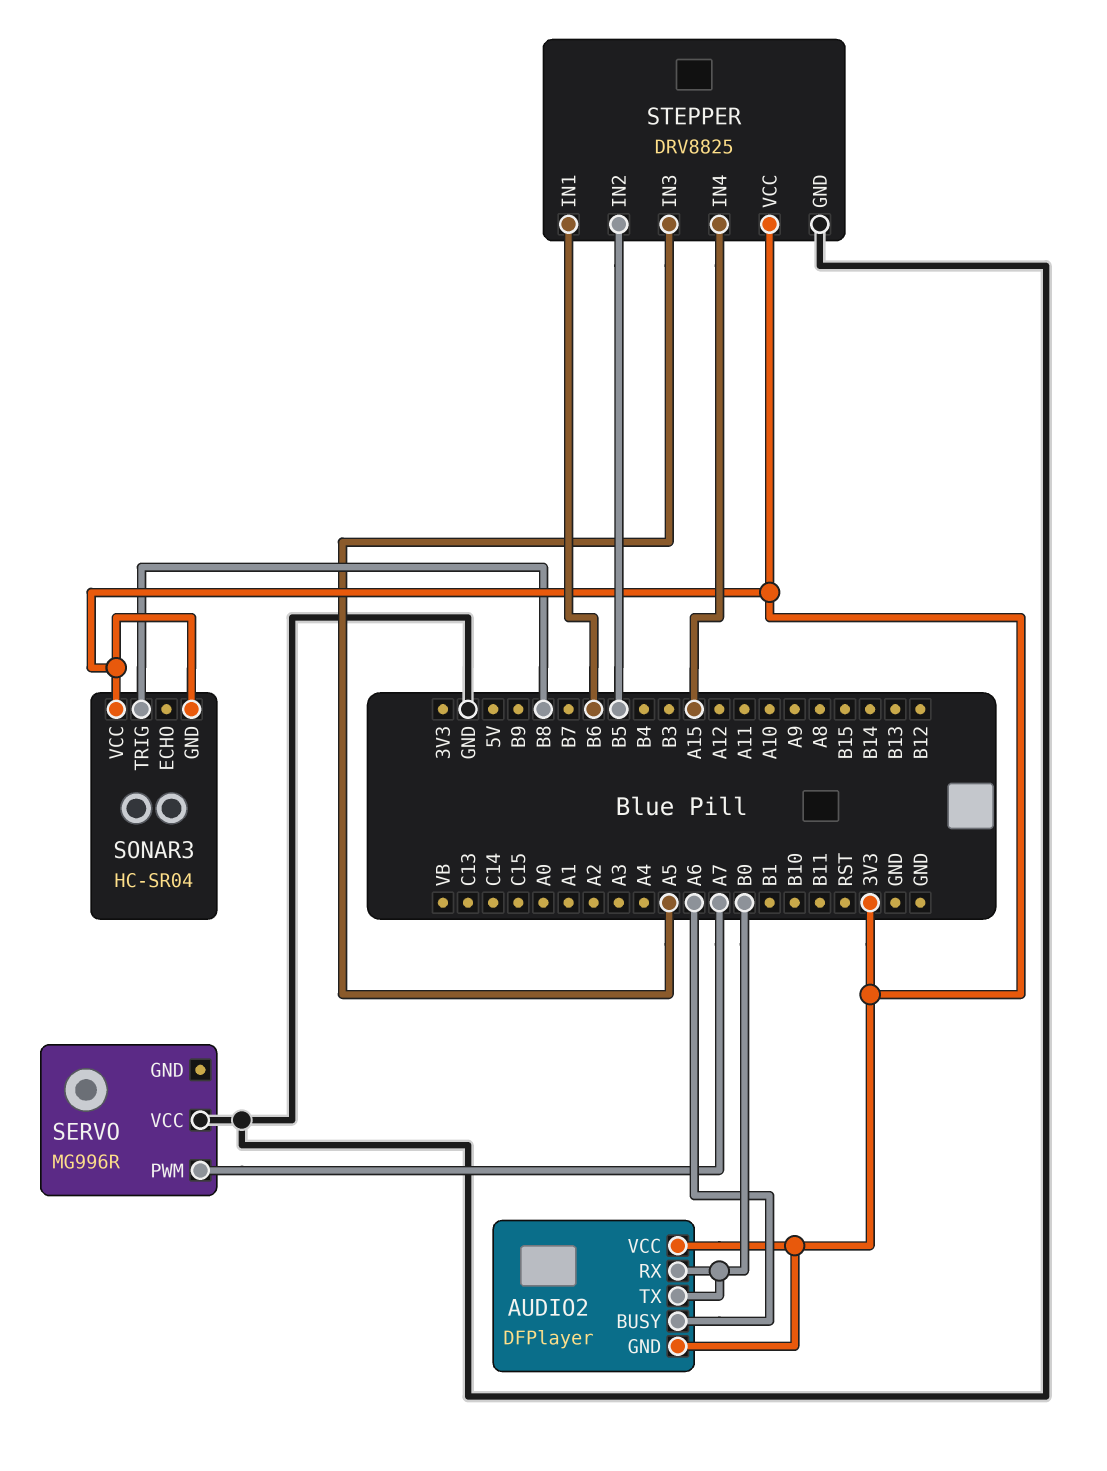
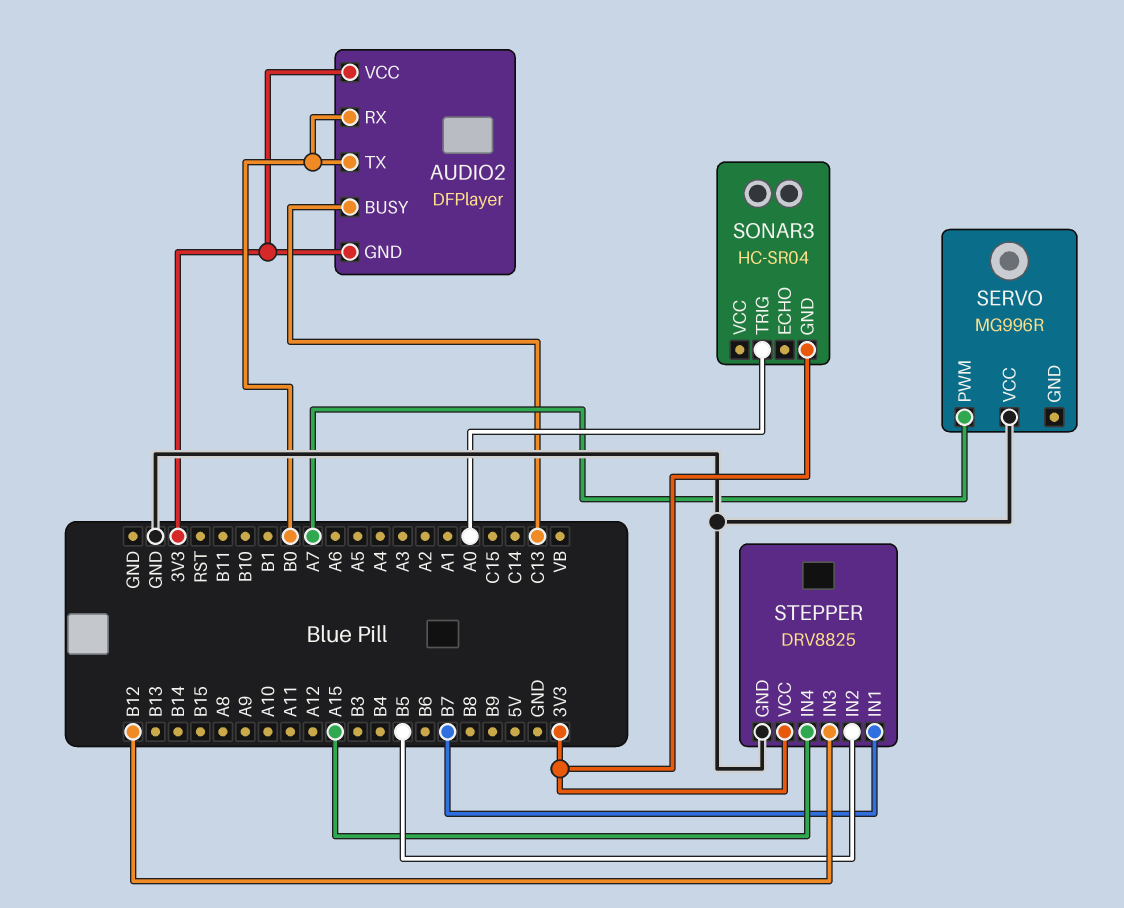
AUDIO2 pin BUSY: A6 -> C13
SONAR3 pin TRIG: B8 -> A0
SONAR3 pin VCC: 3V3 -> none
STEPPER pin IN1: B6 -> B7
STEPPER pin IN3: A5 -> B12

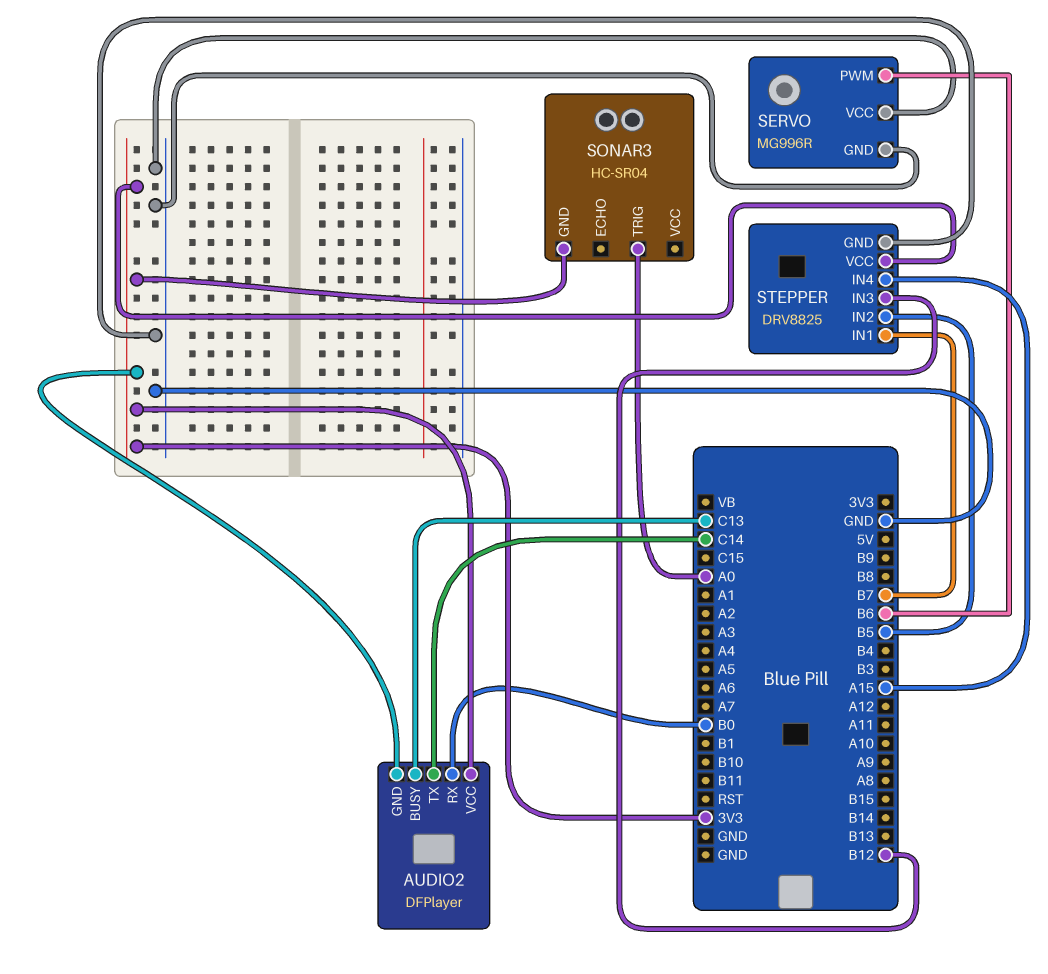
AUDIO2 pin TX: B0 -> C14
SERVO pin GND: none -> GND
SERVO pin PWM: A7 -> B6

